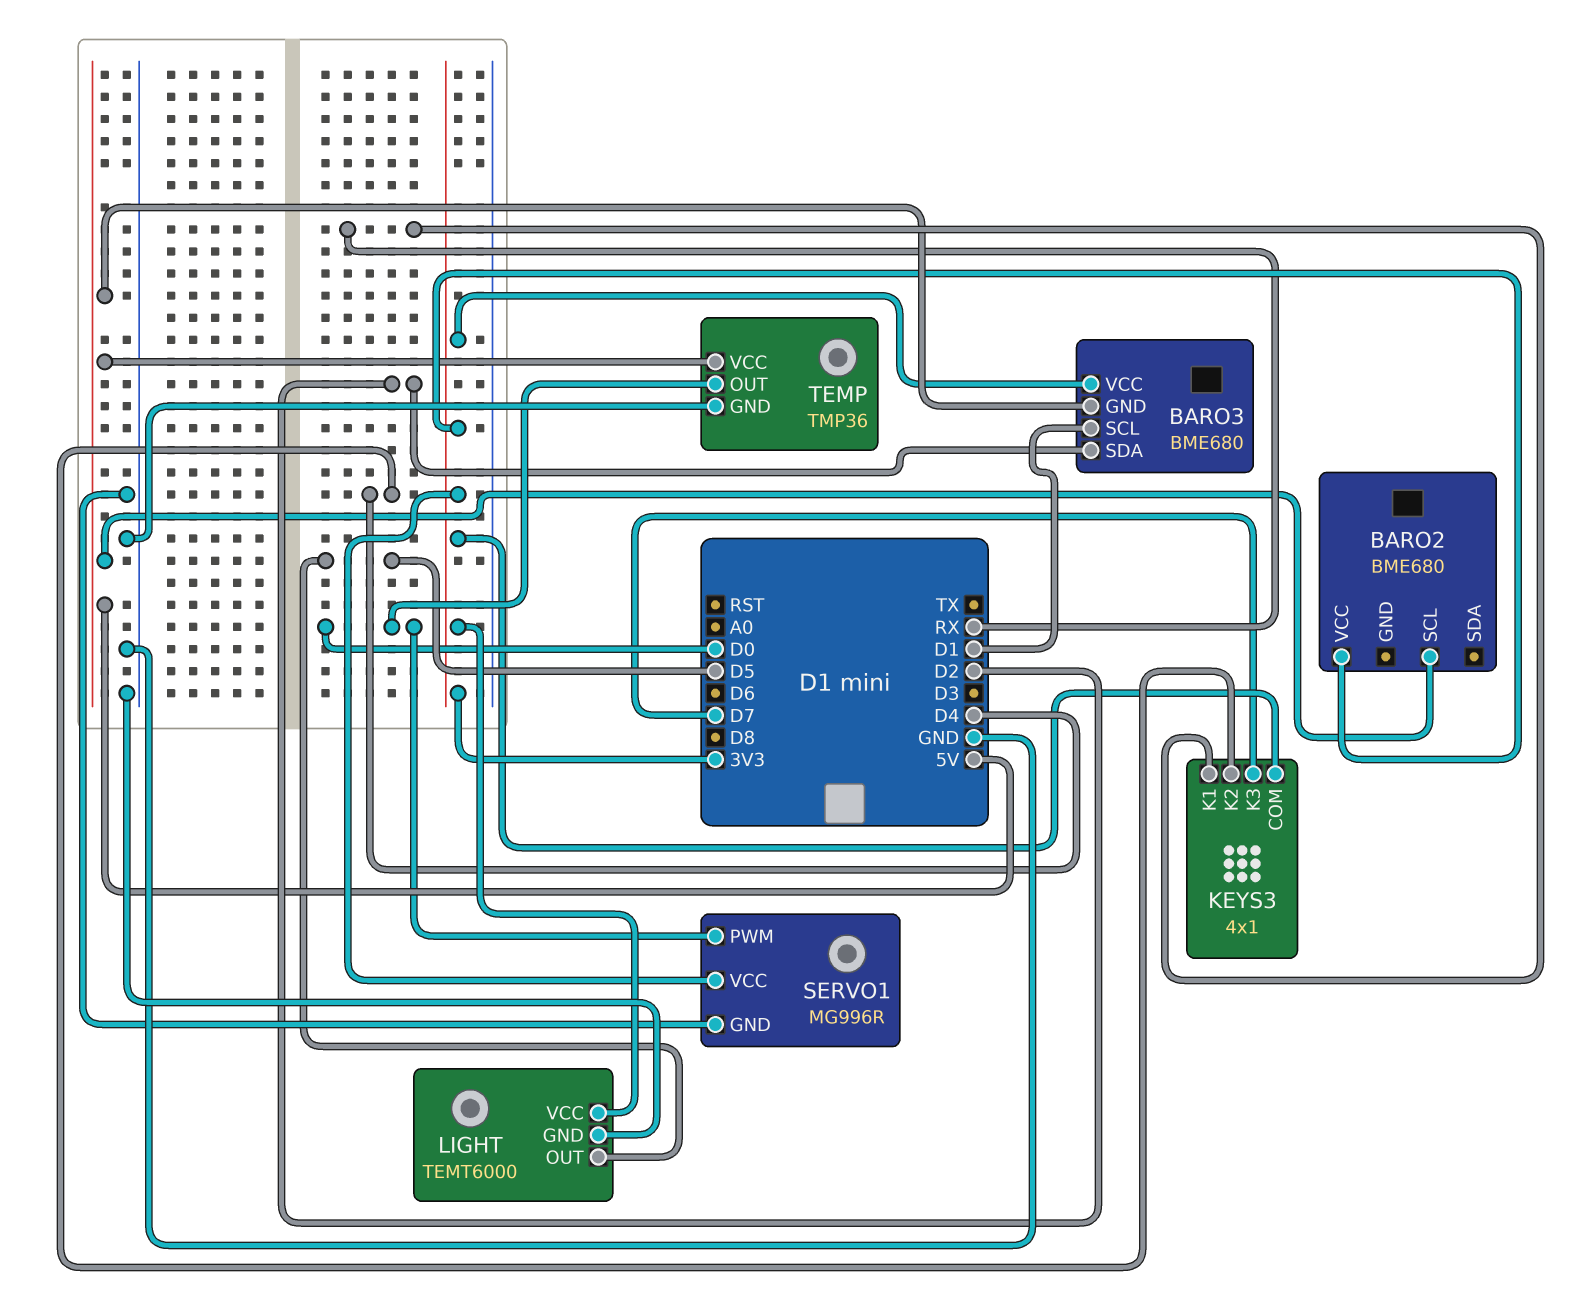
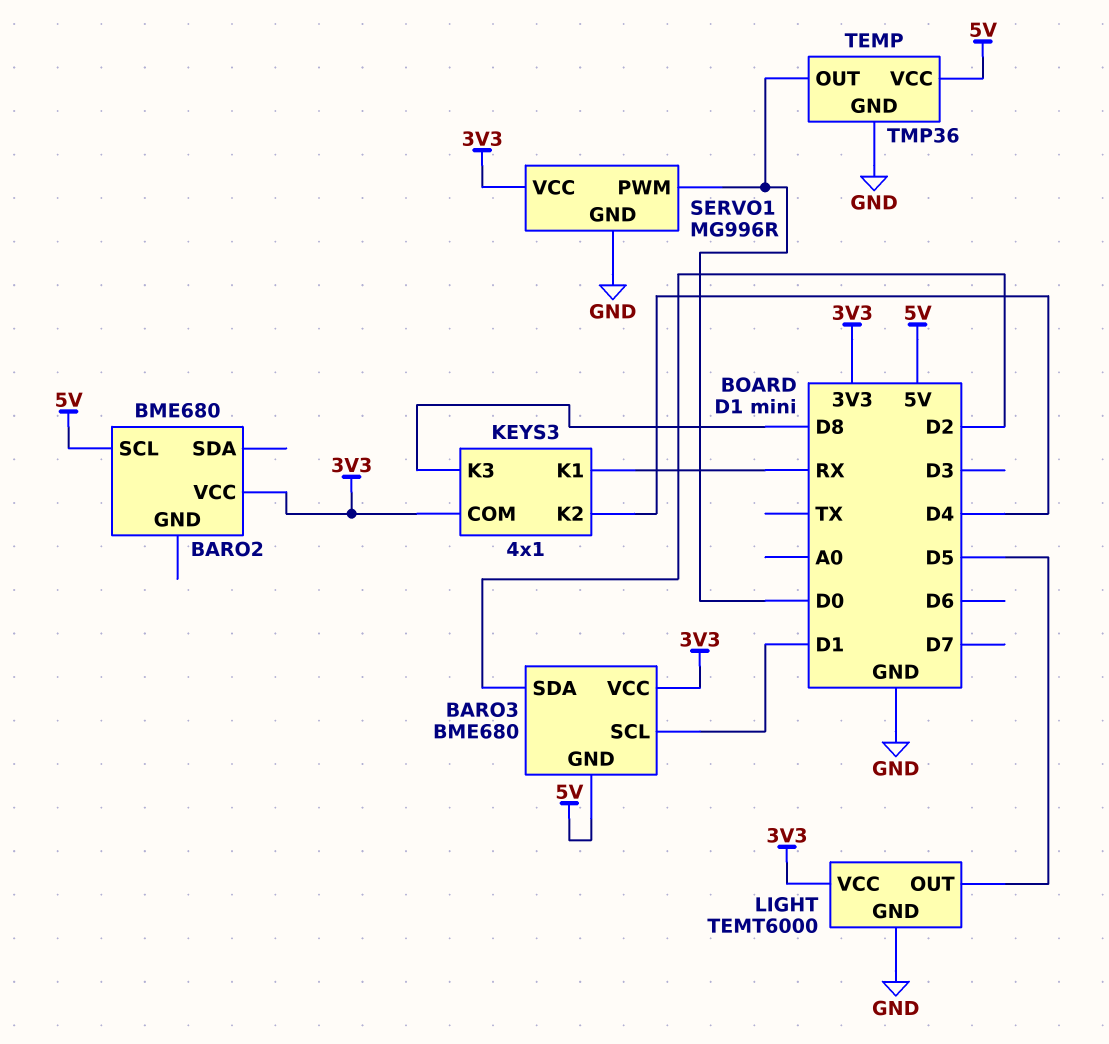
KEYS3 pin K3: D7 -> D8

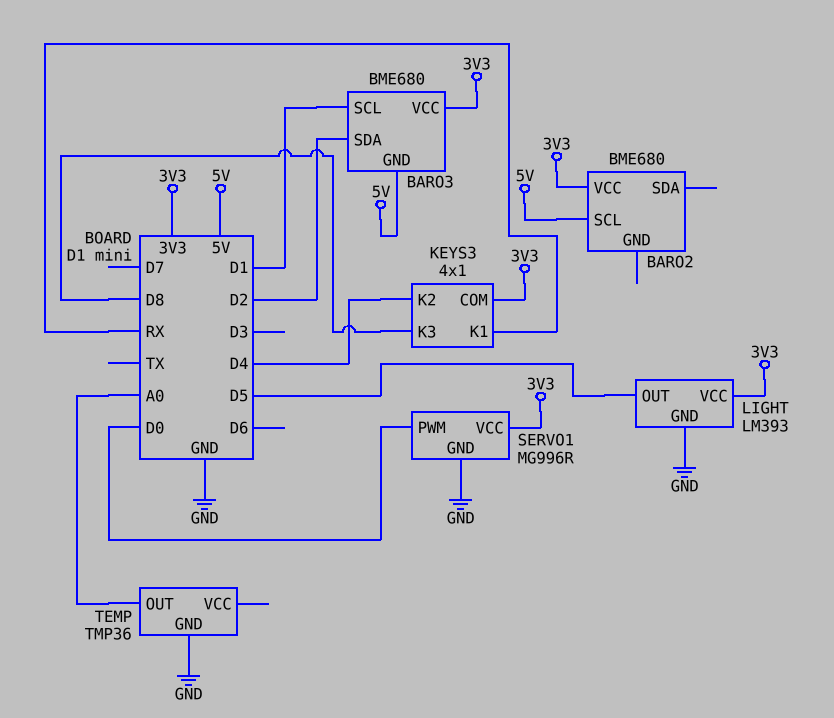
LIGHT: TEMT6000 -> LM393
TEMP pin OUT: D0 -> A0
TEMP pin VCC: 5V -> none

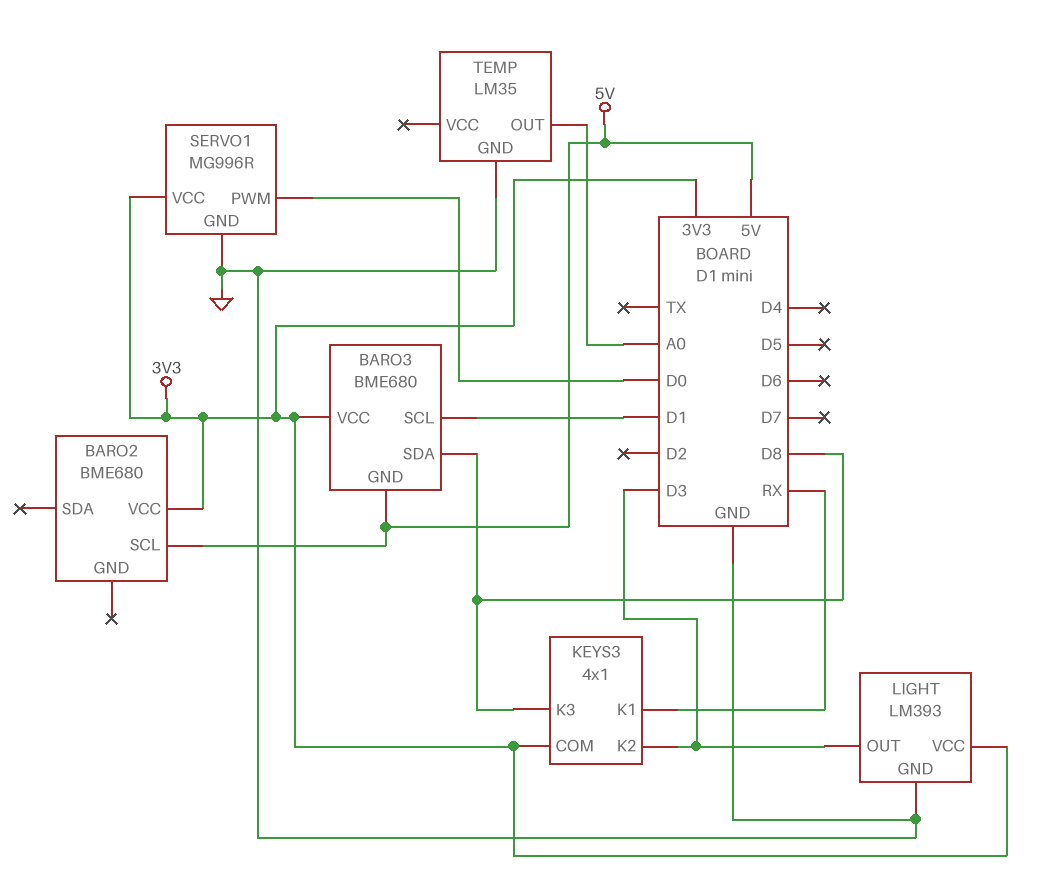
BARO3 pin SDA: D2 -> D8
KEYS3 pin K2: D4 -> D3
LIGHT pin OUT: D5 -> D3
TEMP: TMP36 -> LM35

